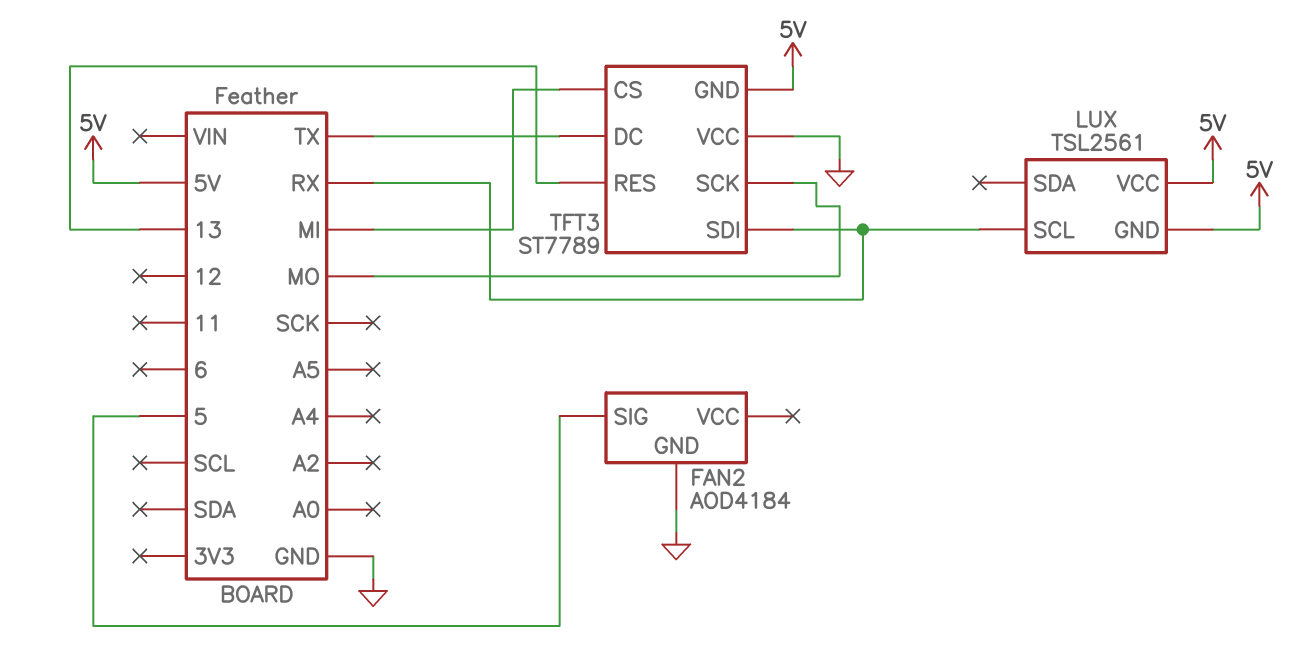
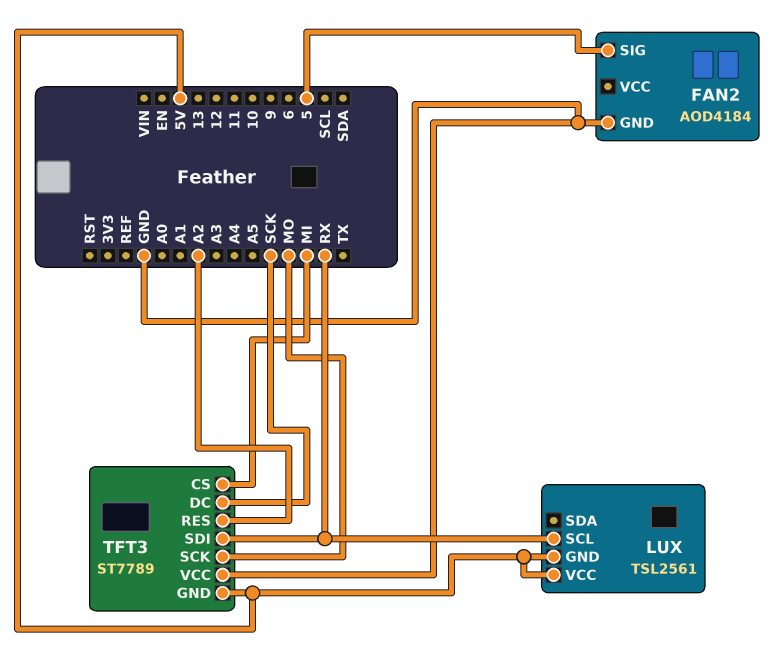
TFT3 pin DC: TX -> SCK
TFT3 pin RES: 13 -> A2

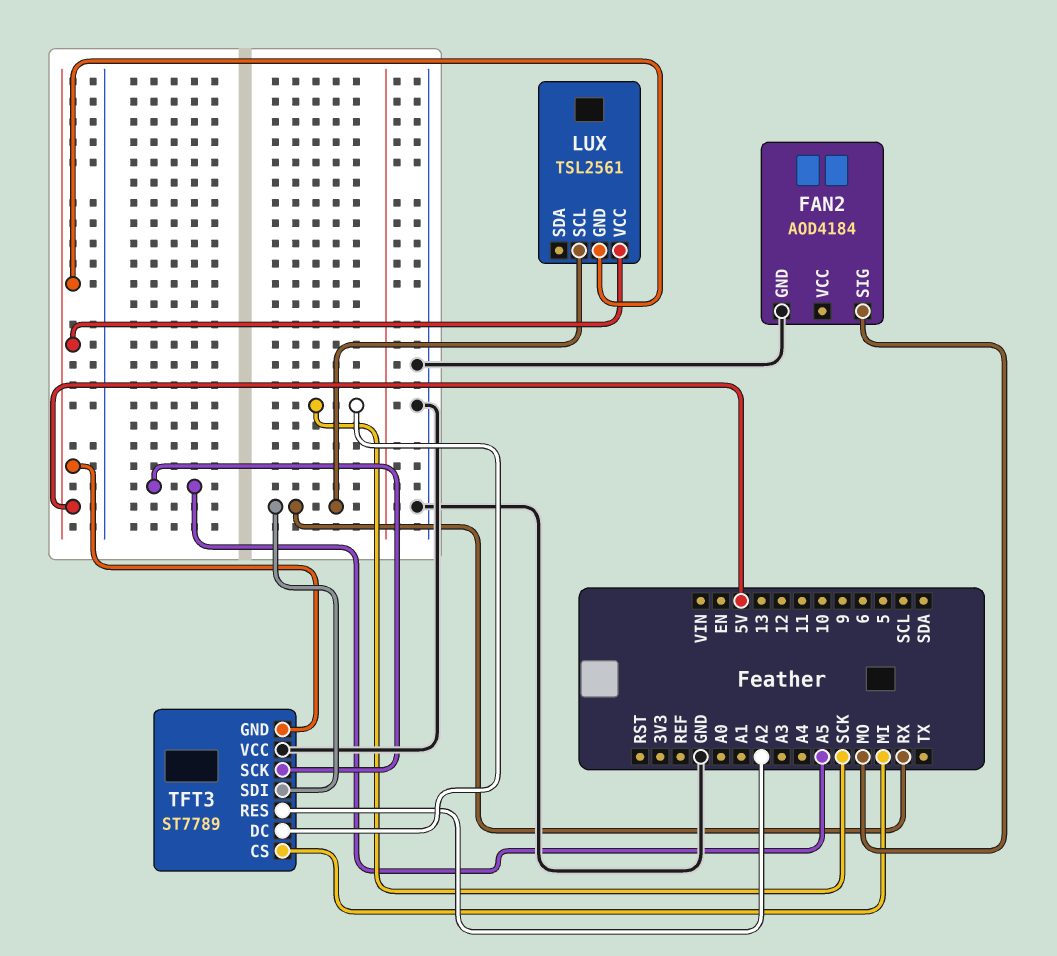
FAN2 pin SIG: 5 -> MO
TFT3 pin SCK: MO -> A5

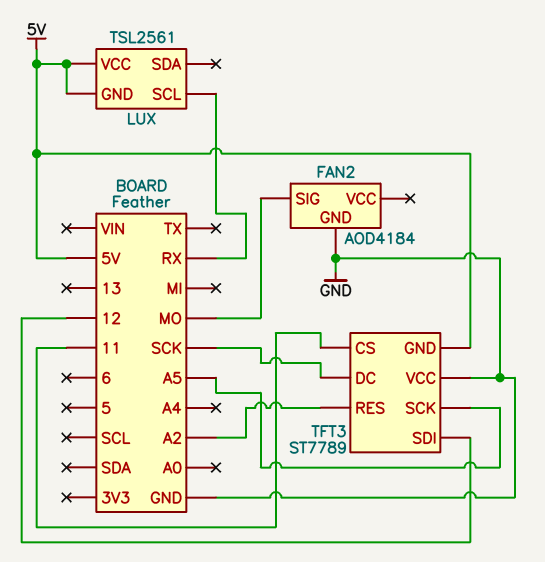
TFT3 pin CS: MI -> 11
TFT3 pin SDI: RX -> 12

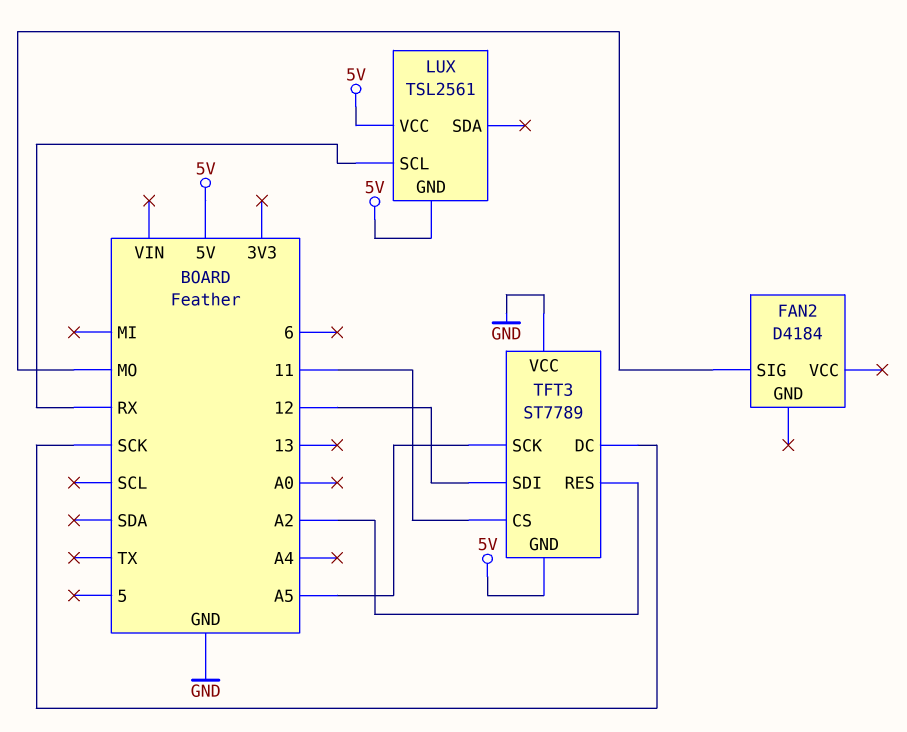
FAN2: AOD4184 -> D4184
FAN2 pin GND: GND -> none

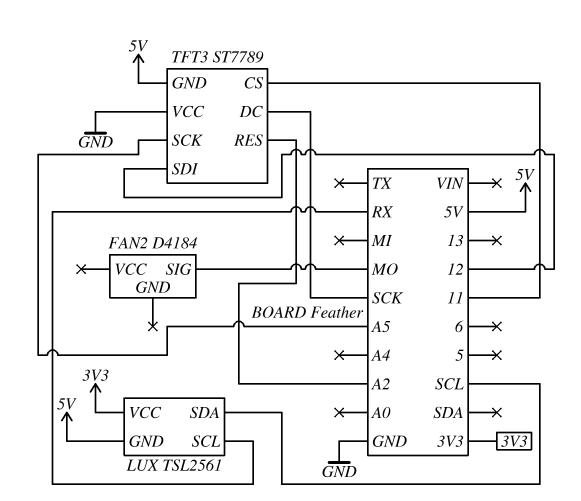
LUX pin SDA: none -> SCL
LUX pin VCC: 5V -> 3V3

